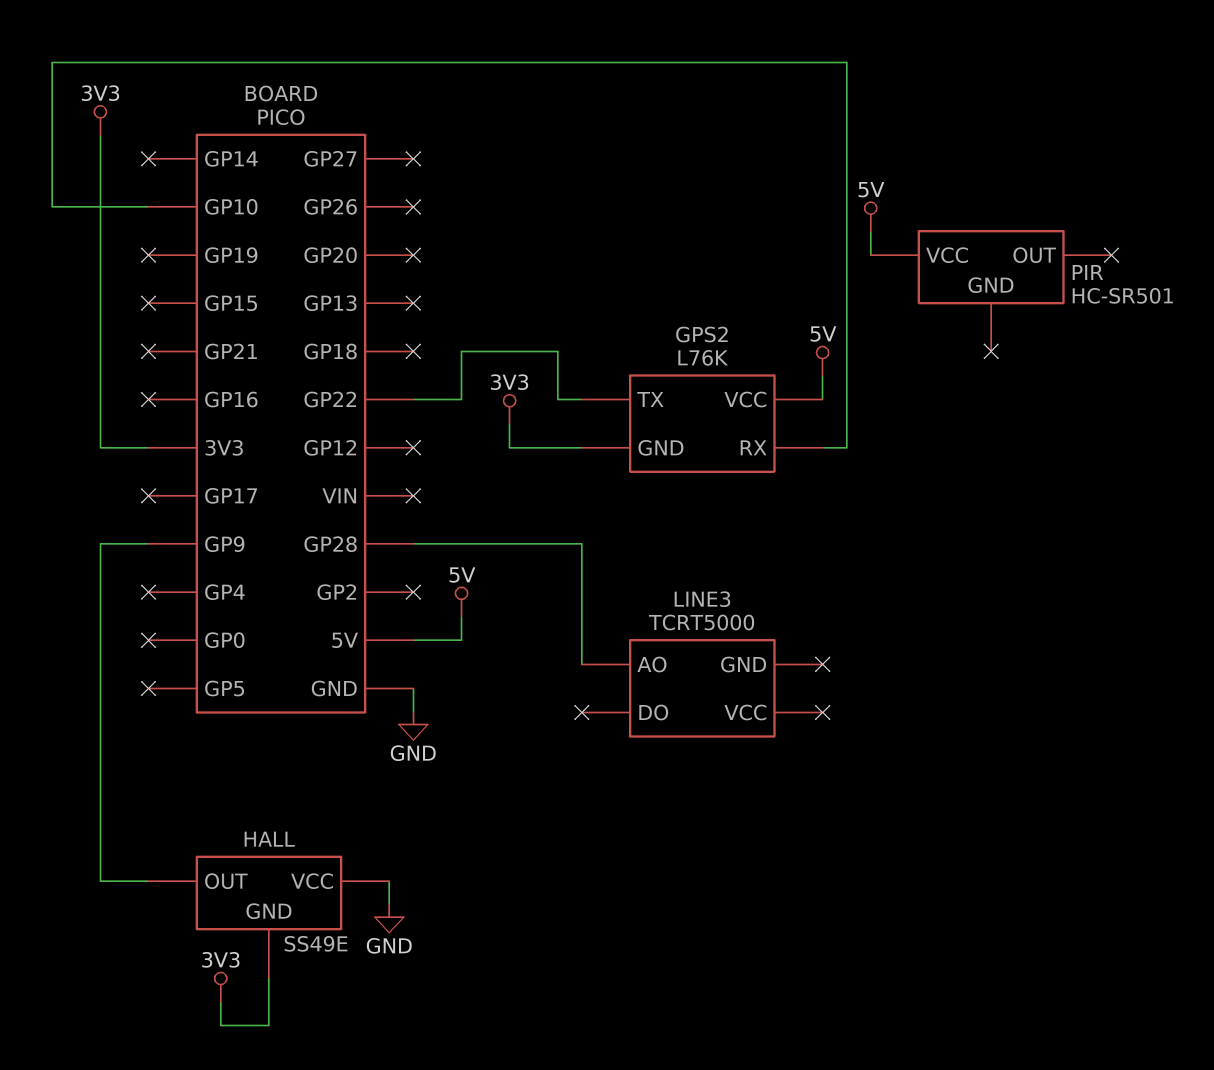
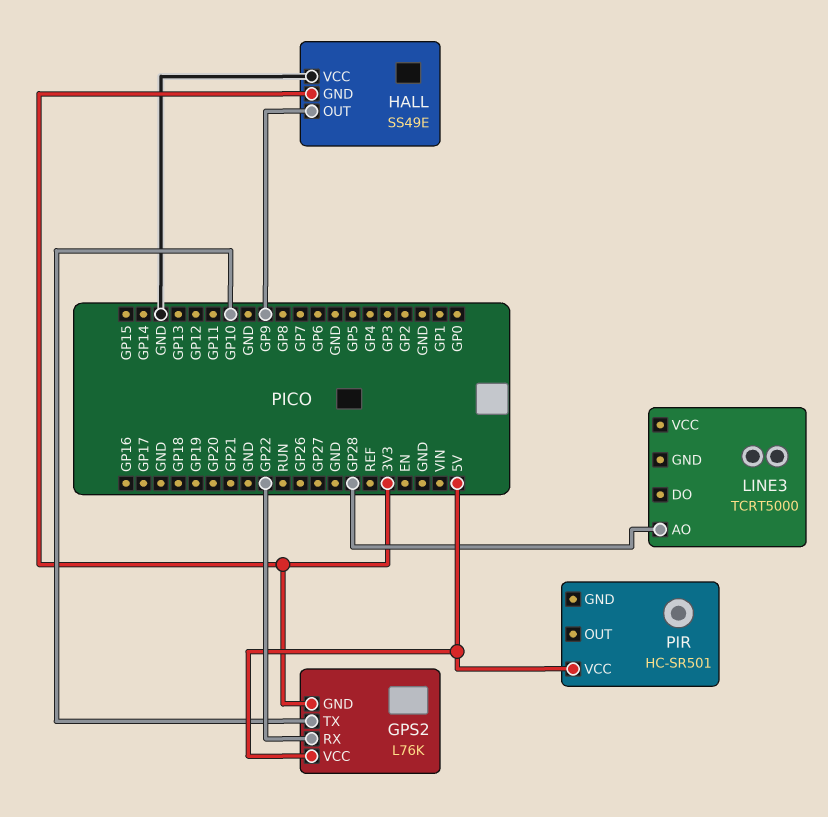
GPS2 pin RX: GP10 -> GP22
GPS2 pin TX: GP22 -> GP10

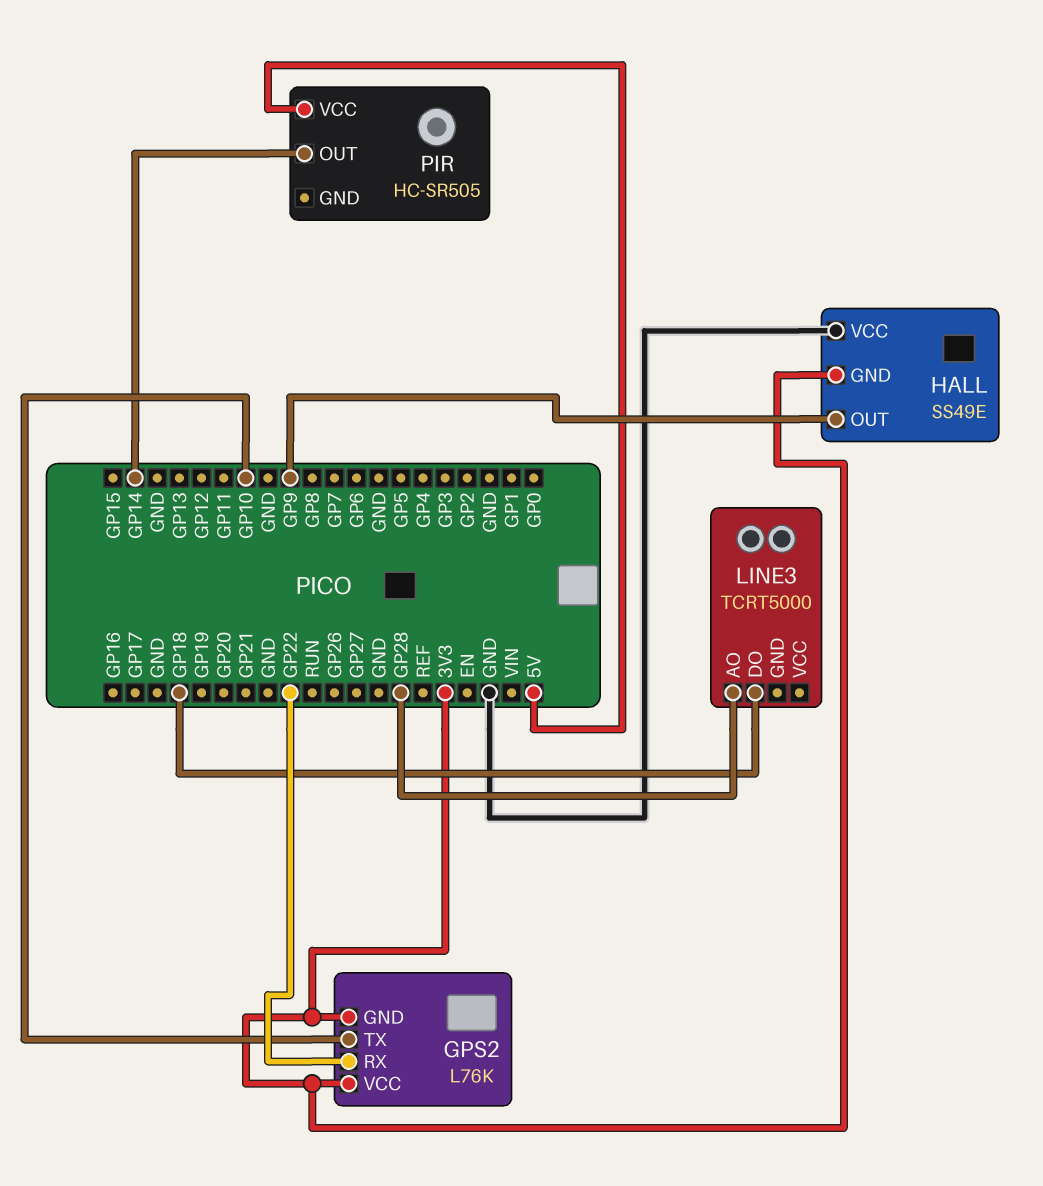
GPS2 pin VCC: 5V -> 3V3
LINE3 pin DO: none -> GP18
PIR: HC-SR501 -> HC-SR505
PIR pin OUT: none -> GP14

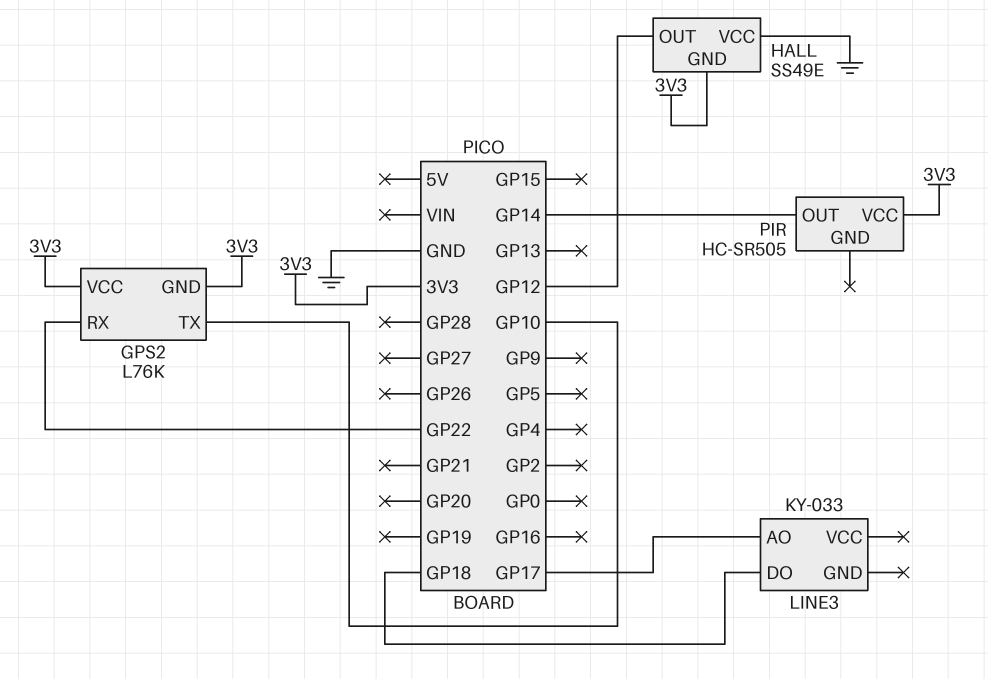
HALL pin OUT: GP9 -> GP12
LINE3: TCRT5000 -> KY-033
LINE3 pin AO: GP28 -> GP17
PIR pin VCC: 5V -> 3V3

